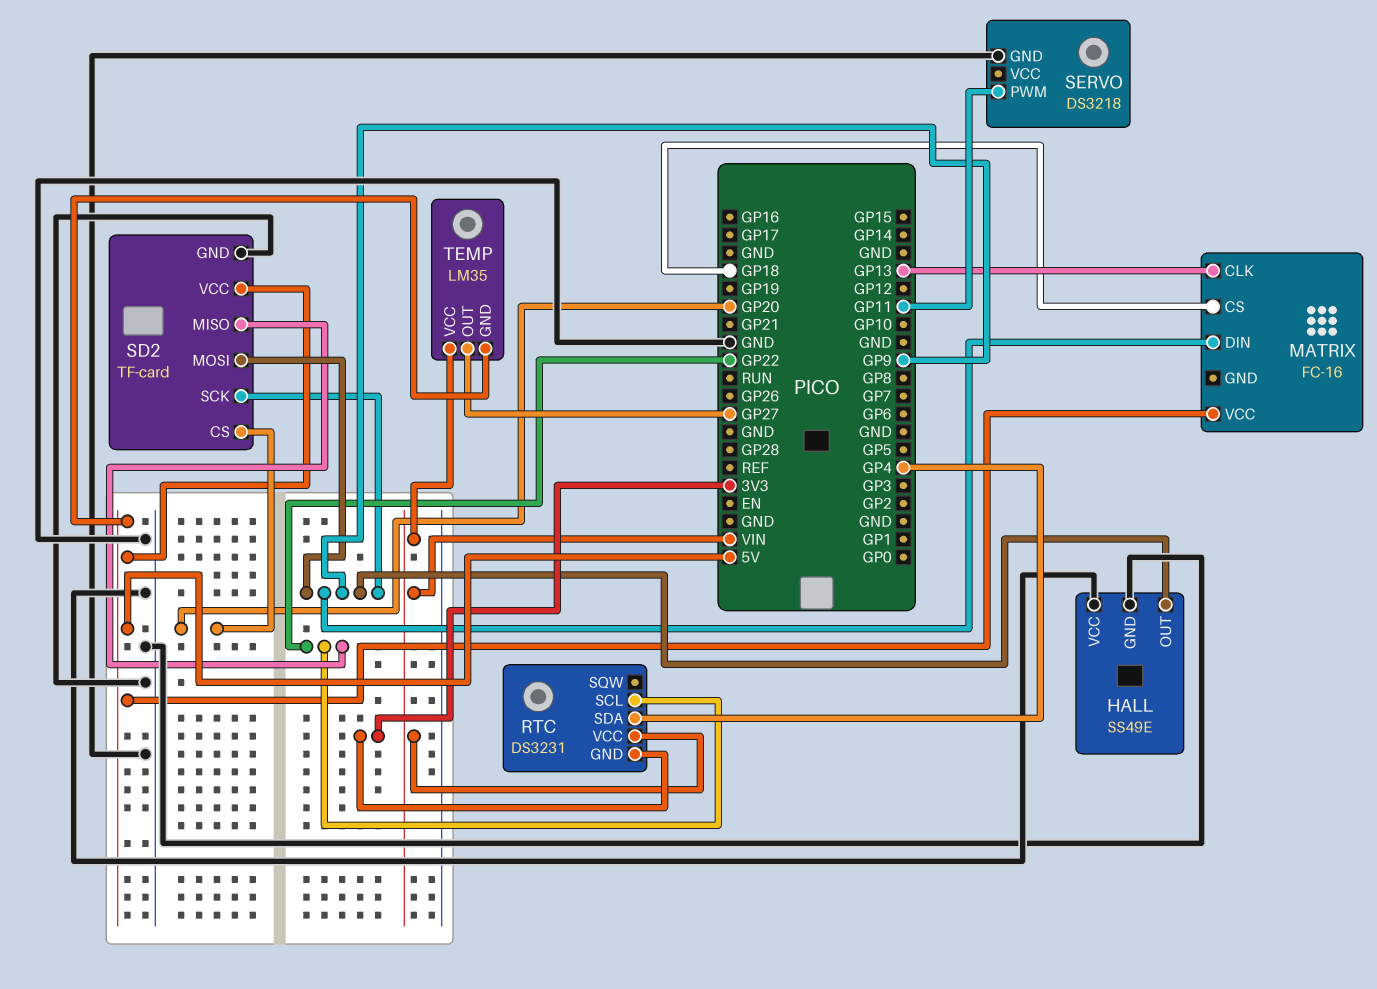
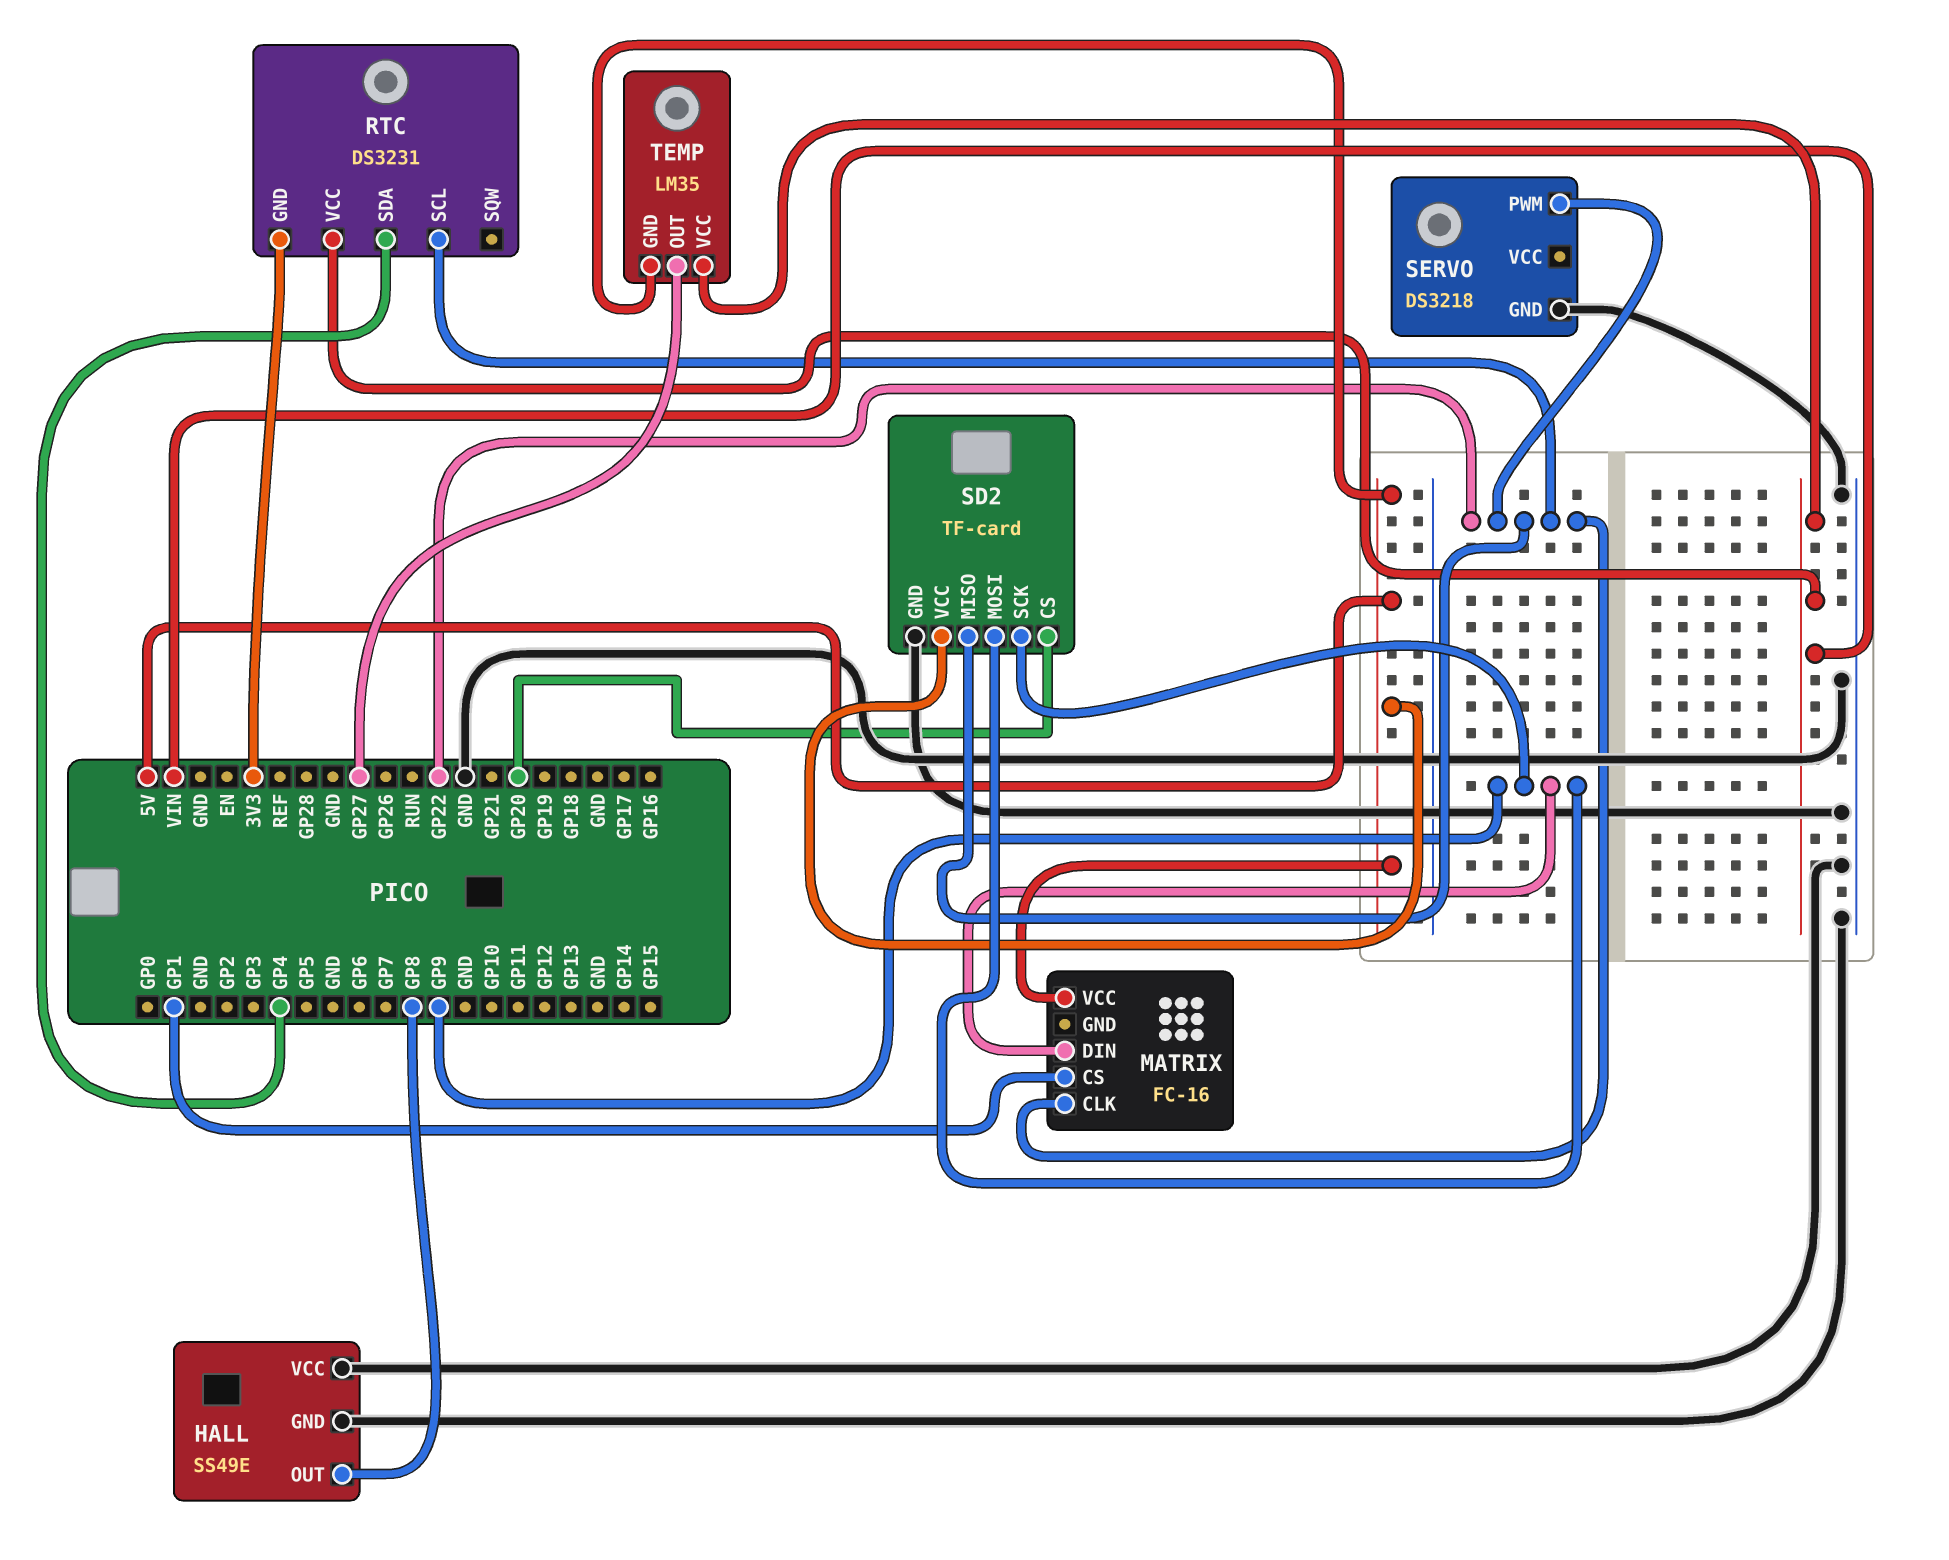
HALL pin OUT: GP9 -> GP8
MATRIX pin CLK: GP13 -> GP22
MATRIX pin CS: GP18 -> GP1
SERVO pin PWM: GP11 -> GP22

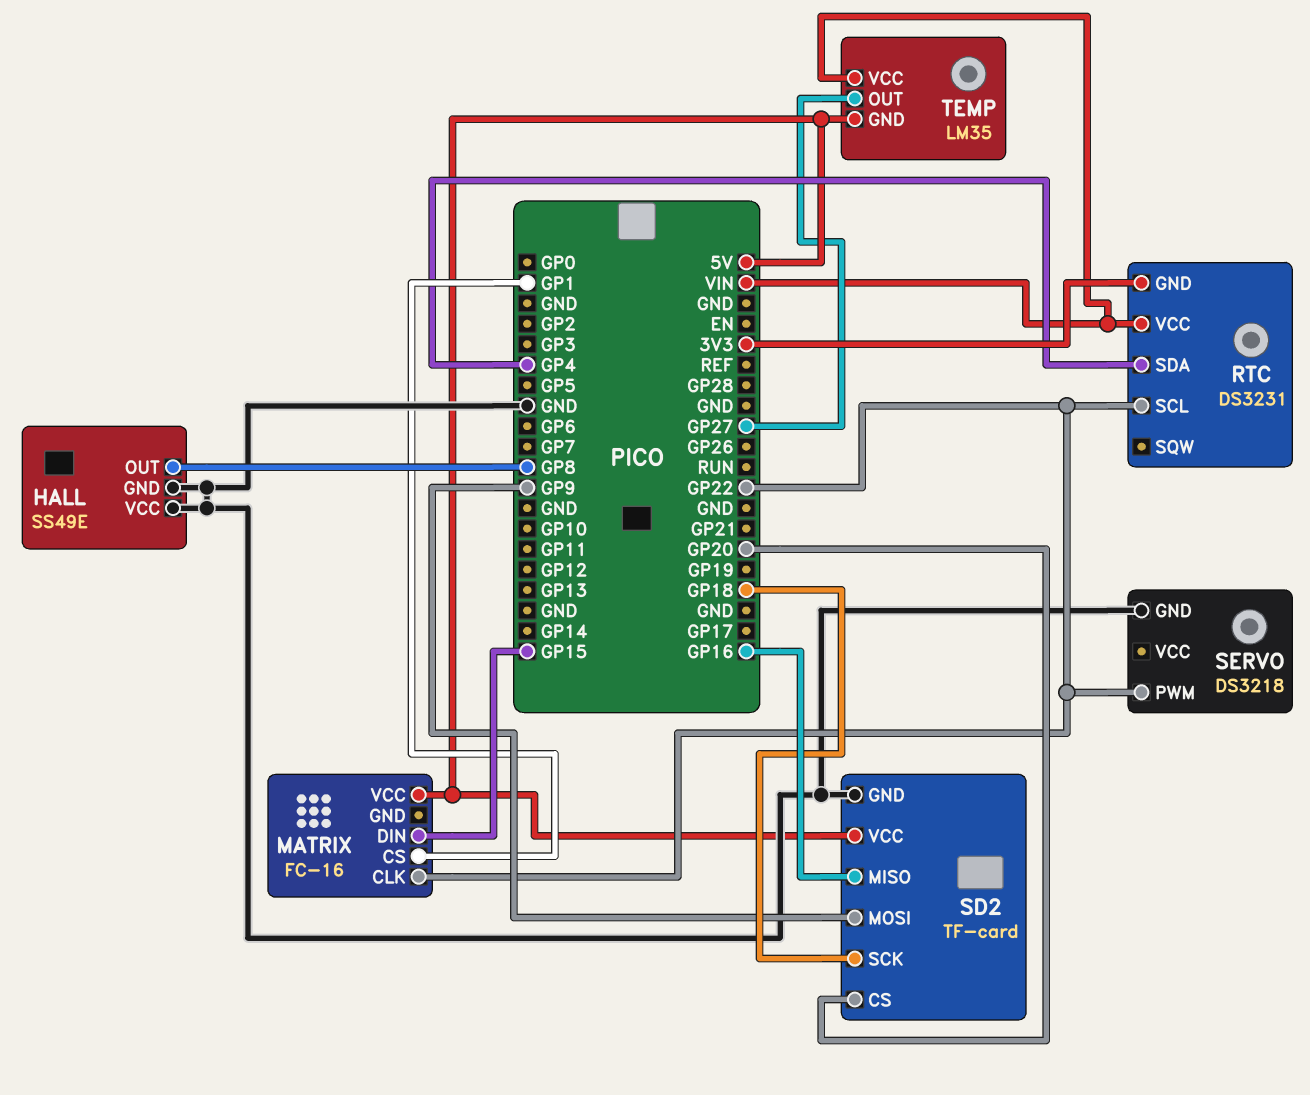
MATRIX pin DIN: GP9 -> GP15
SD2 pin MISO: GP22 -> GP16
SD2 pin SCK: GP9 -> GP18

